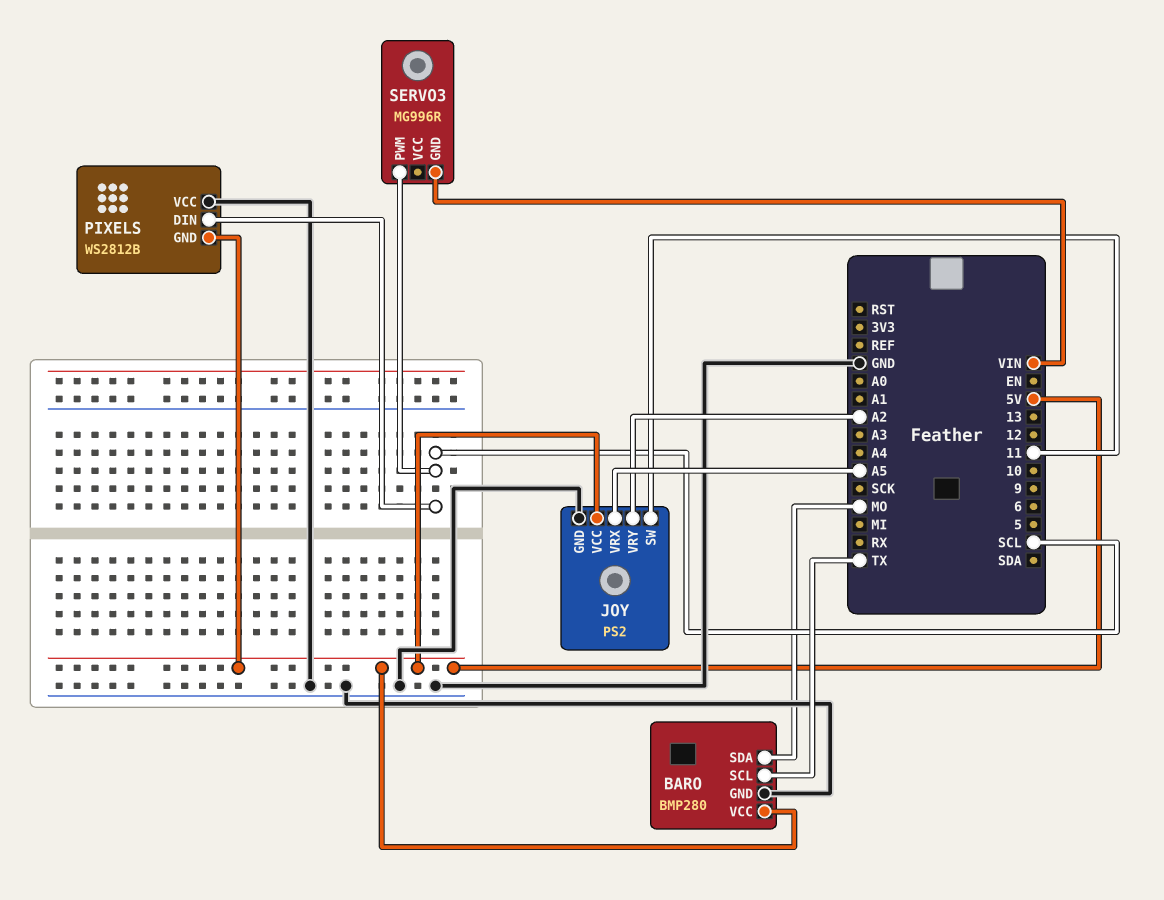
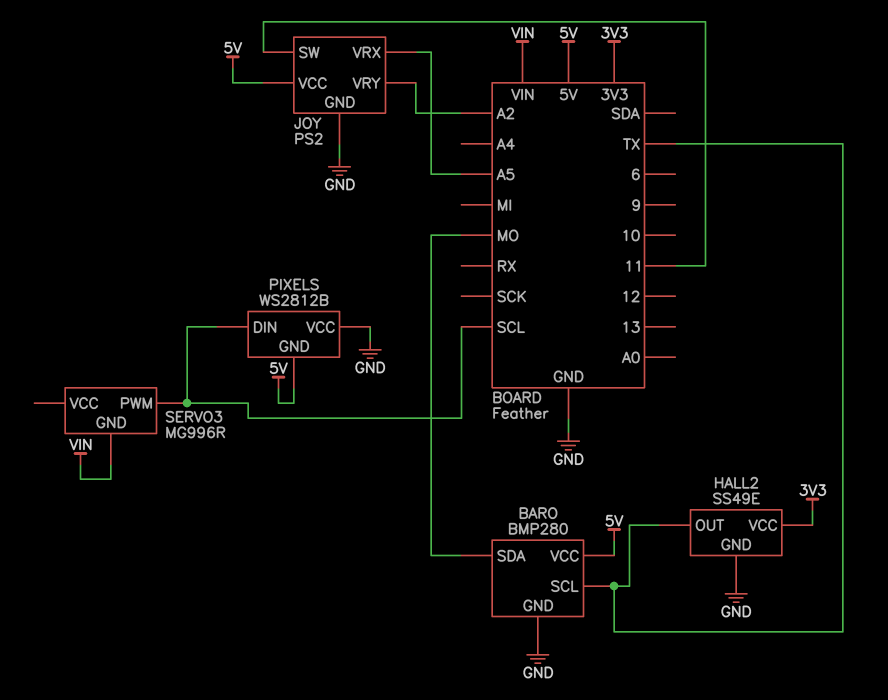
HALL2: none -> SS49E
HALL2 pin GND: none -> GND
HALL2 pin OUT: none -> TX
HALL2 pin VCC: none -> 3V3

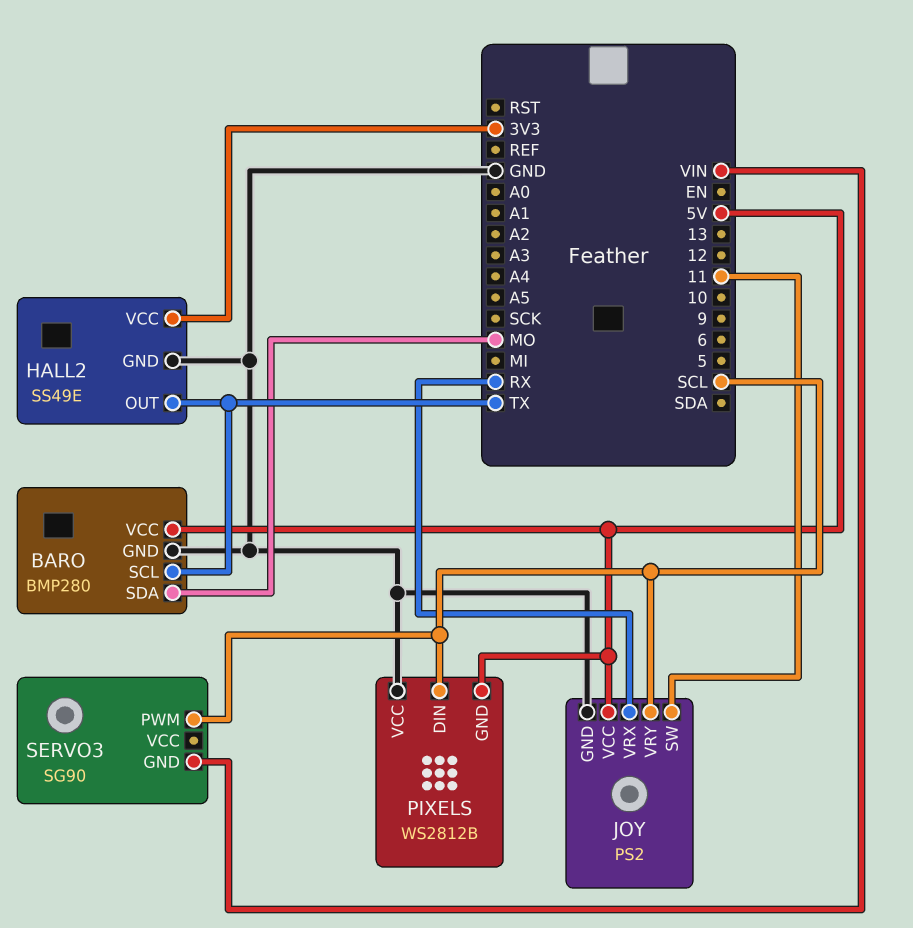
JOY pin VRX: A5 -> RX
JOY pin VRY: A2 -> SCL
SERVO3: MG996R -> SG90

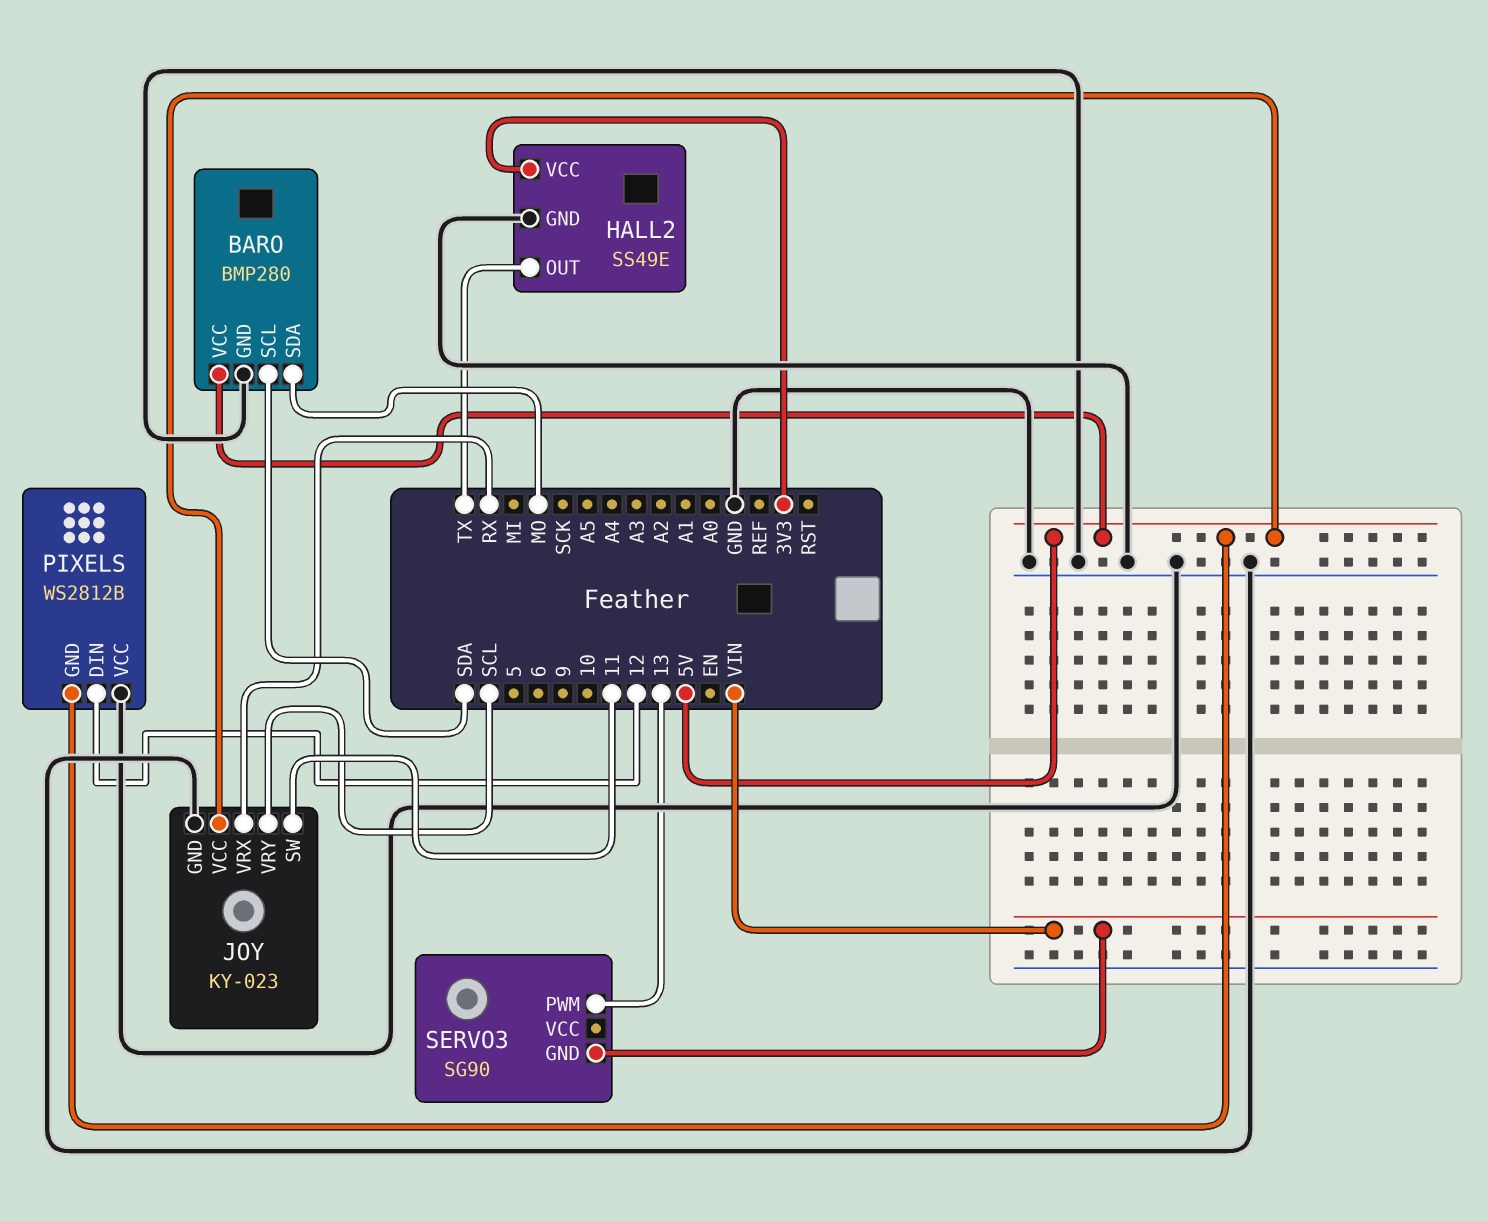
BARO pin SCL: TX -> SDA
JOY: PS2 -> KY-023
PIXELS pin DIN: SCL -> 12
SERVO3 pin PWM: SCL -> 13

